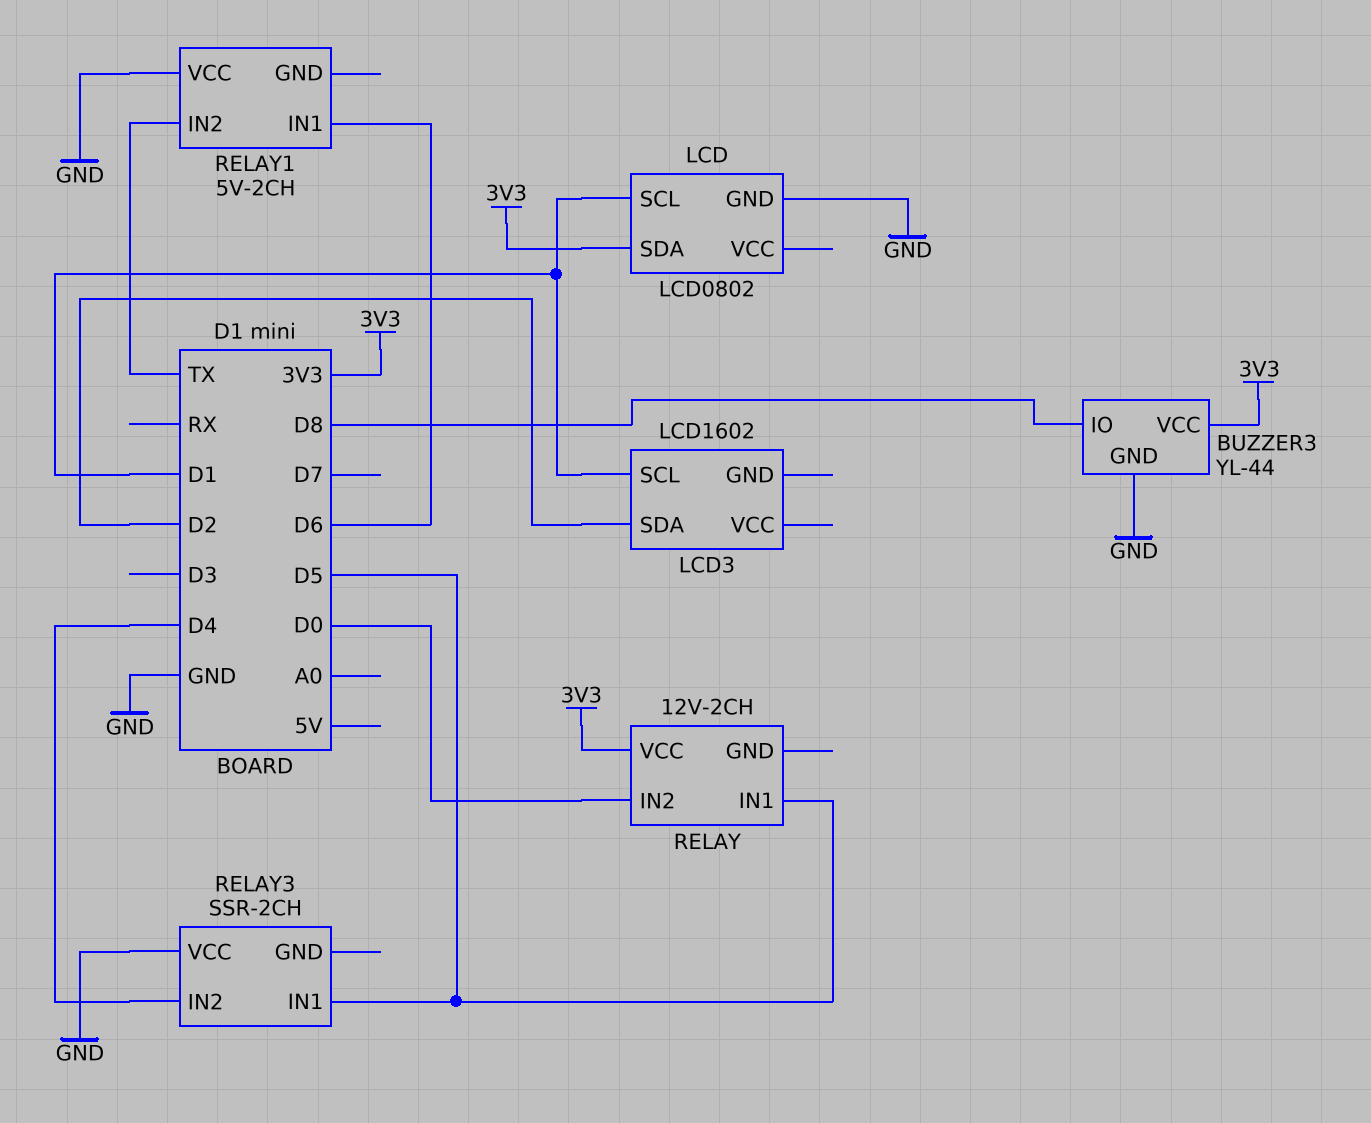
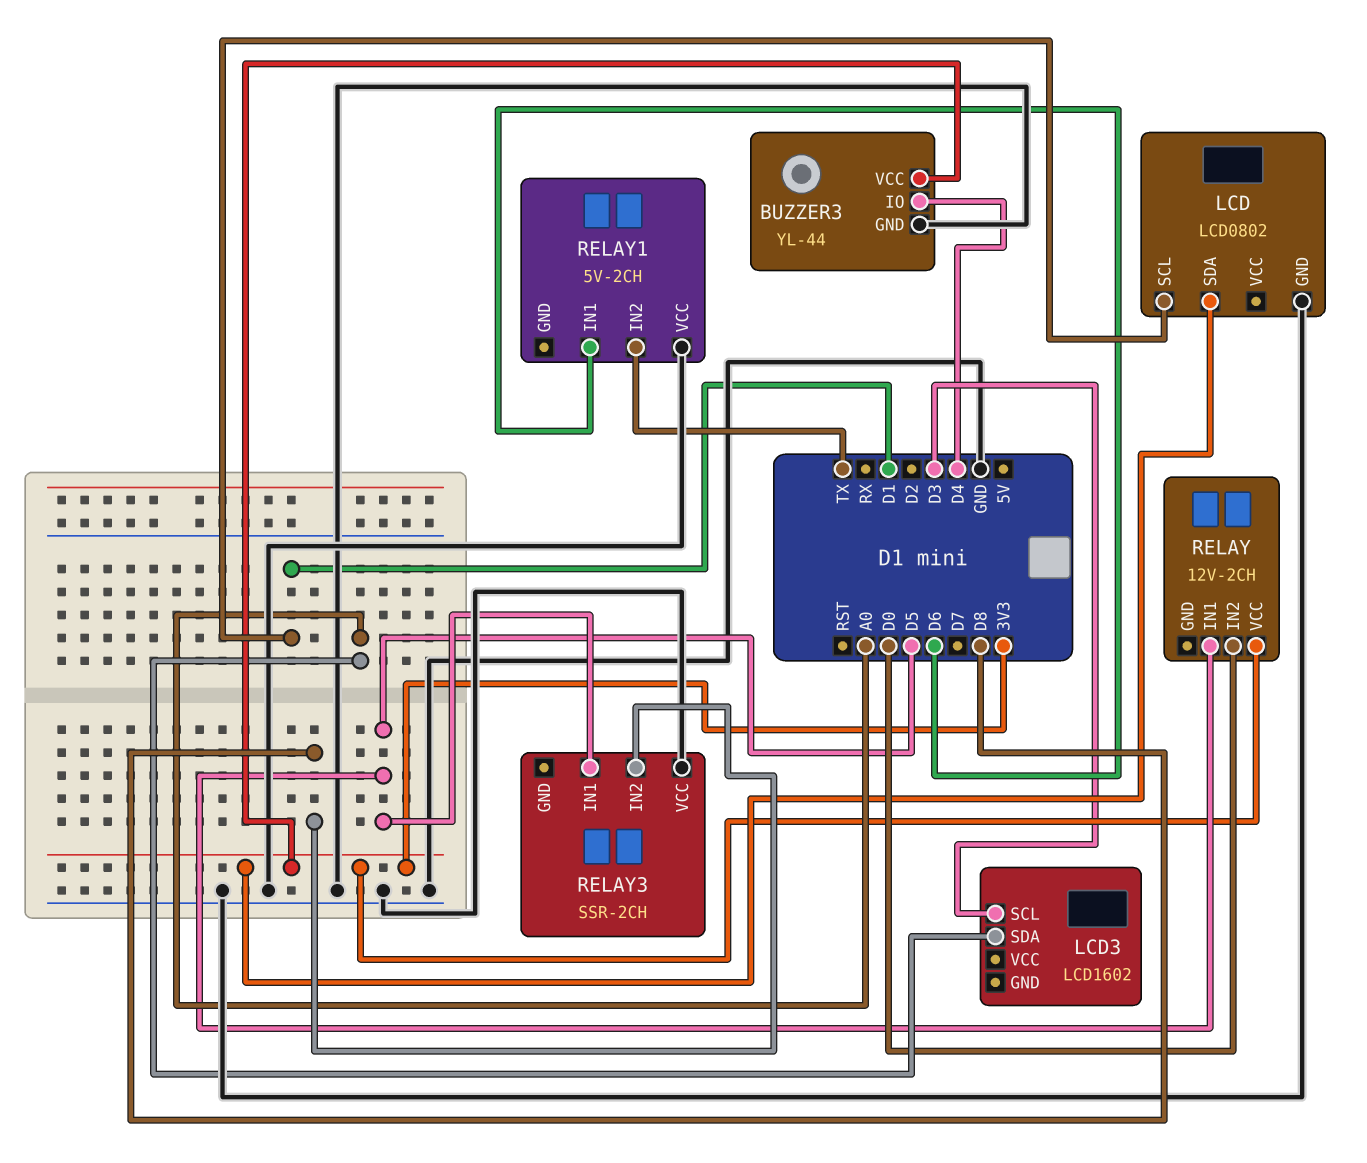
BUZZER3 pin IO: D8 -> D4
LCD3 pin SCL: D1 -> D3
LCD3 pin SDA: D2 -> A0
RELAY3 pin IN2: D4 -> D8

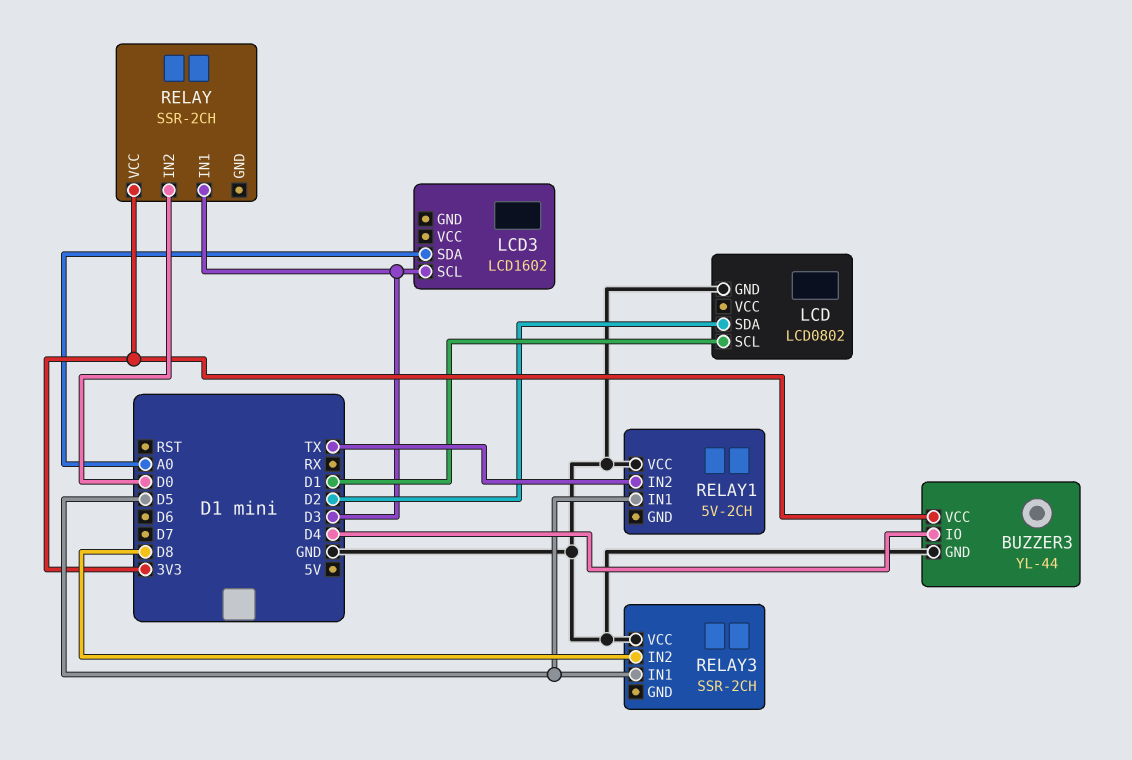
LCD pin SDA: 3V3 -> D2
RELAY: 12V-2CH -> SSR-2CH
RELAY pin IN1: D5 -> D3
RELAY1 pin IN1: D6 -> D5

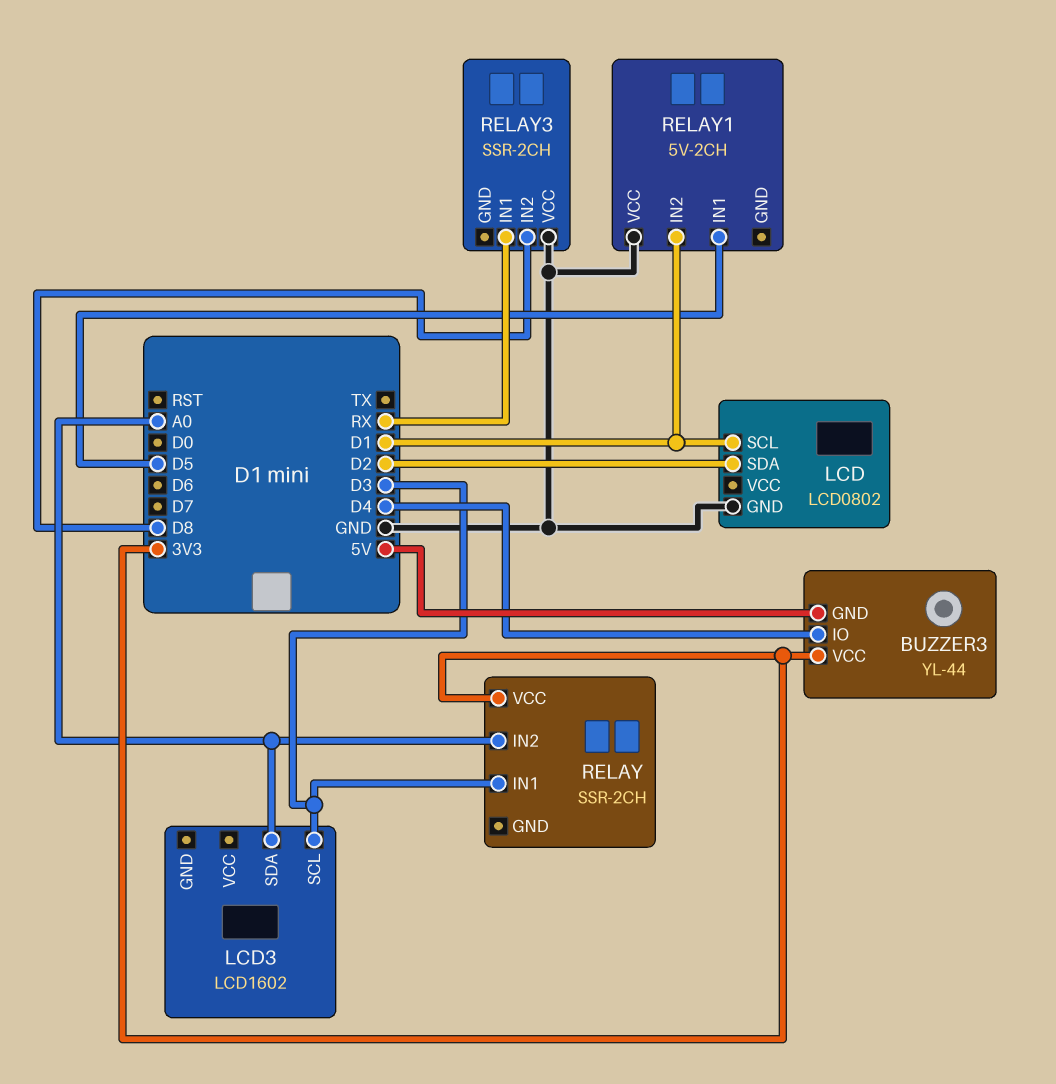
BUZZER3 pin GND: GND -> 5V
RELAY pin IN2: D0 -> A0
RELAY1 pin IN2: TX -> D1
RELAY3 pin IN1: D5 -> RX

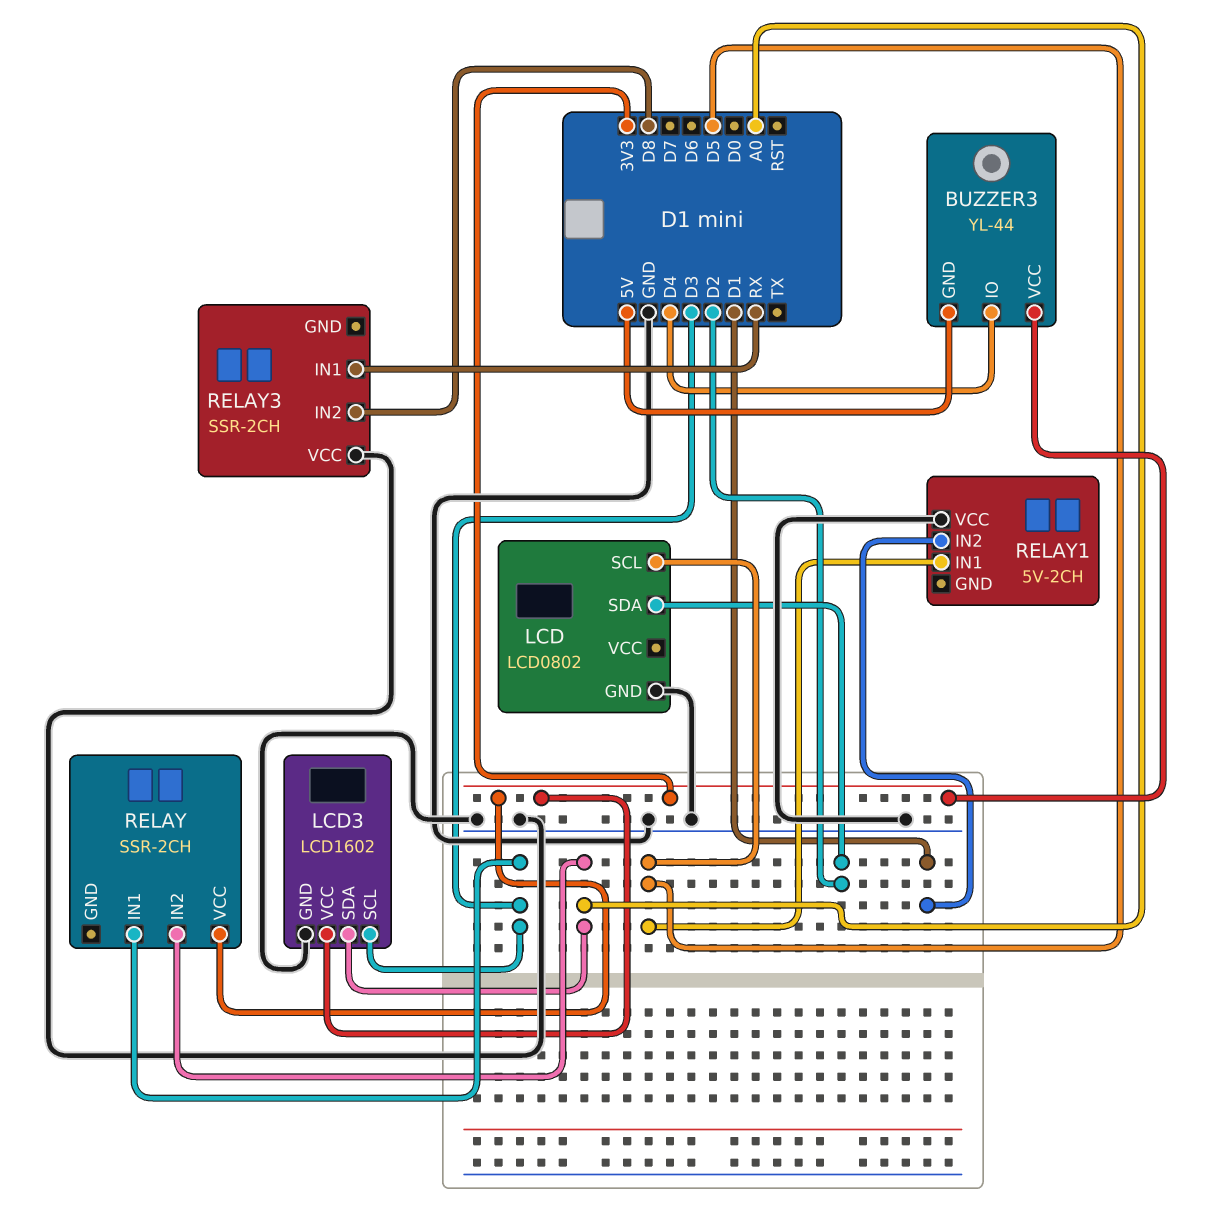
LCD pin SCL: D1 -> D5
LCD3 pin GND: none -> GND
LCD3 pin VCC: none -> 3V3

